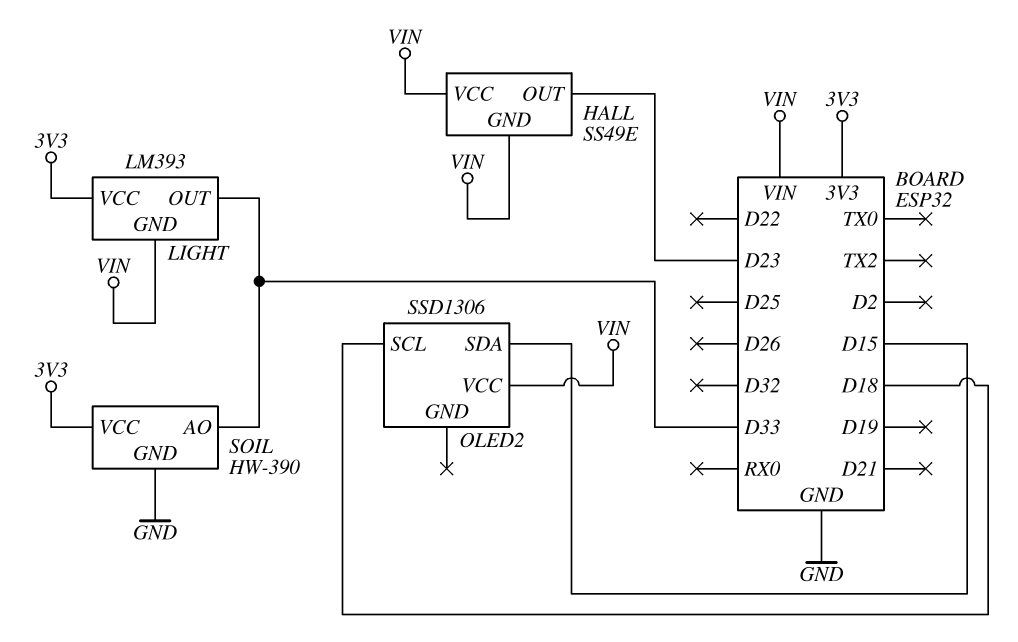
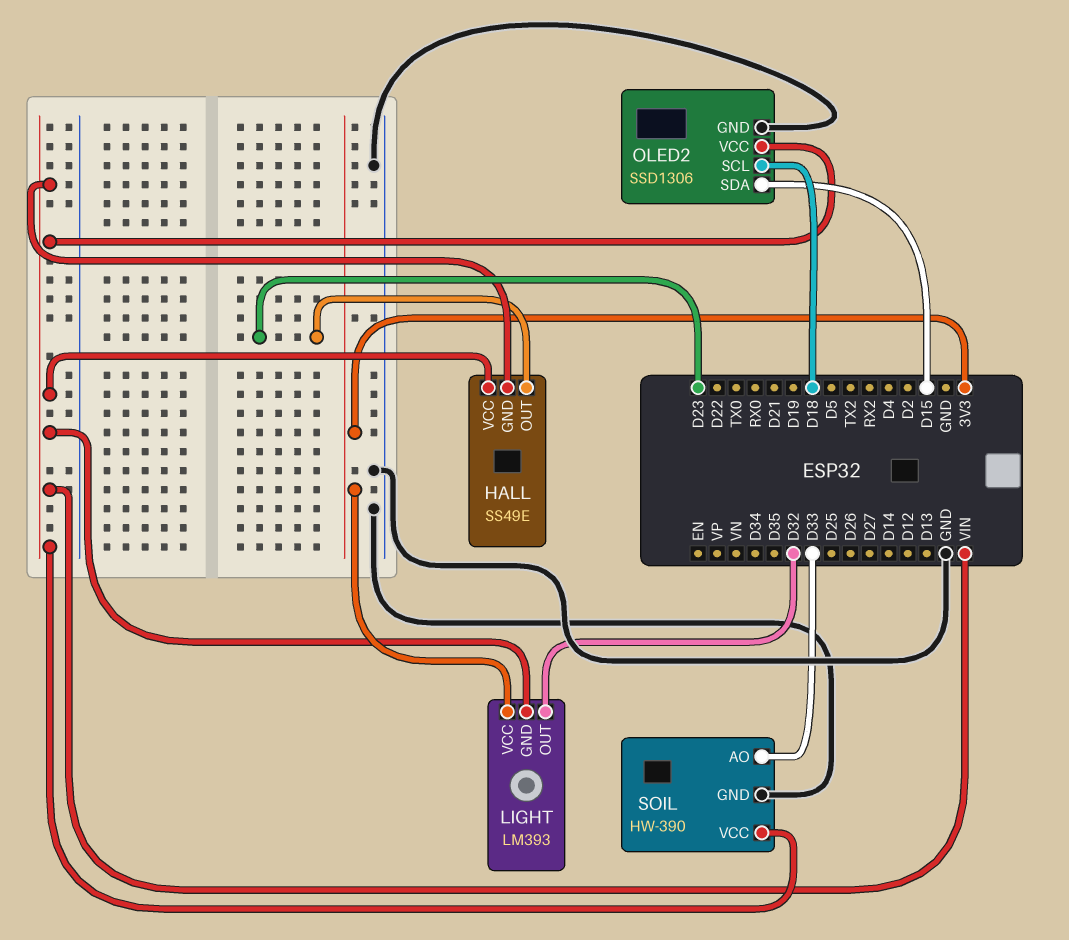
LIGHT pin OUT: D33 -> D32
OLED2 pin GND: none -> GND
SOIL pin VCC: 3V3 -> VIN

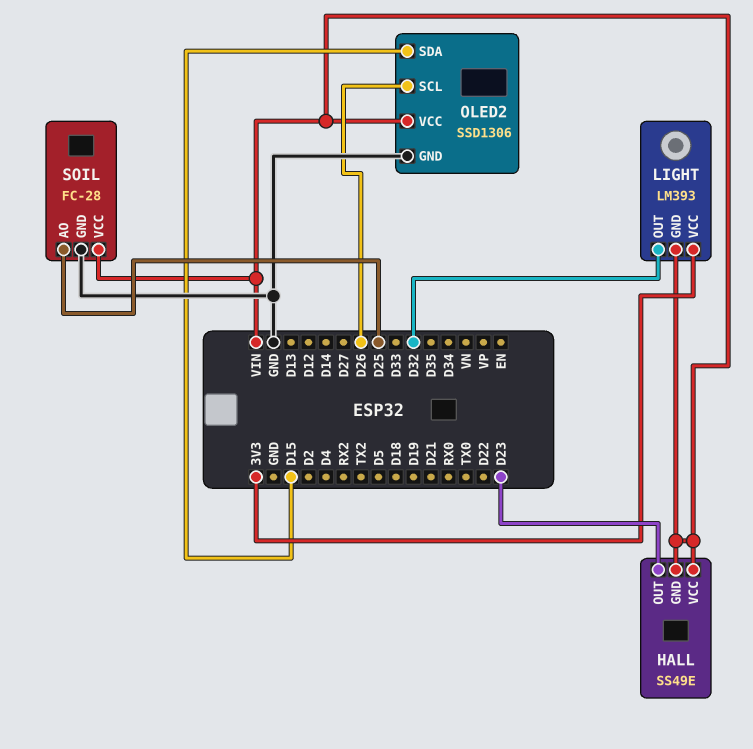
OLED2 pin SCL: D18 -> D26
SOIL: HW-390 -> FC-28
SOIL pin AO: D33 -> D25

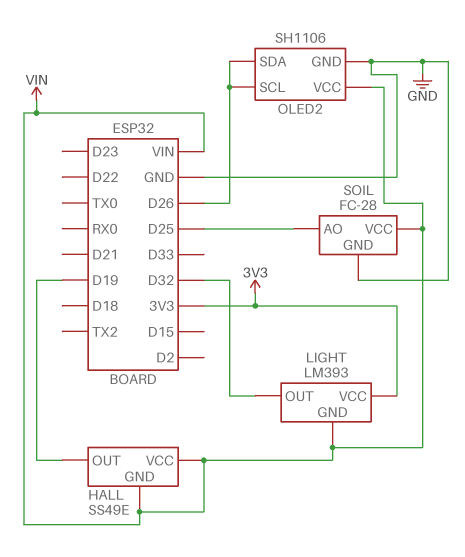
HALL pin OUT: D23 -> D19
OLED2: SSD1306 -> SH1106
OLED2 pin SDA: D15 -> D26

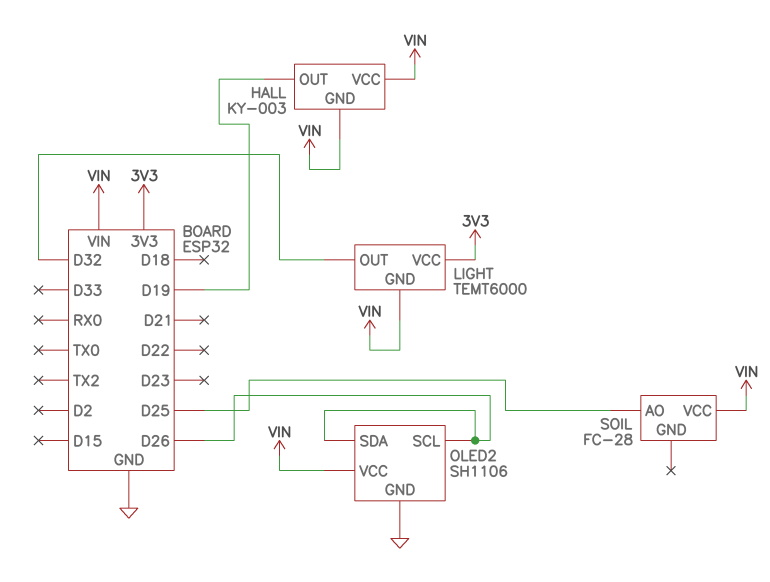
HALL: SS49E -> KY-003
LIGHT: LM393 -> TEMT6000
SOIL pin GND: GND -> none

